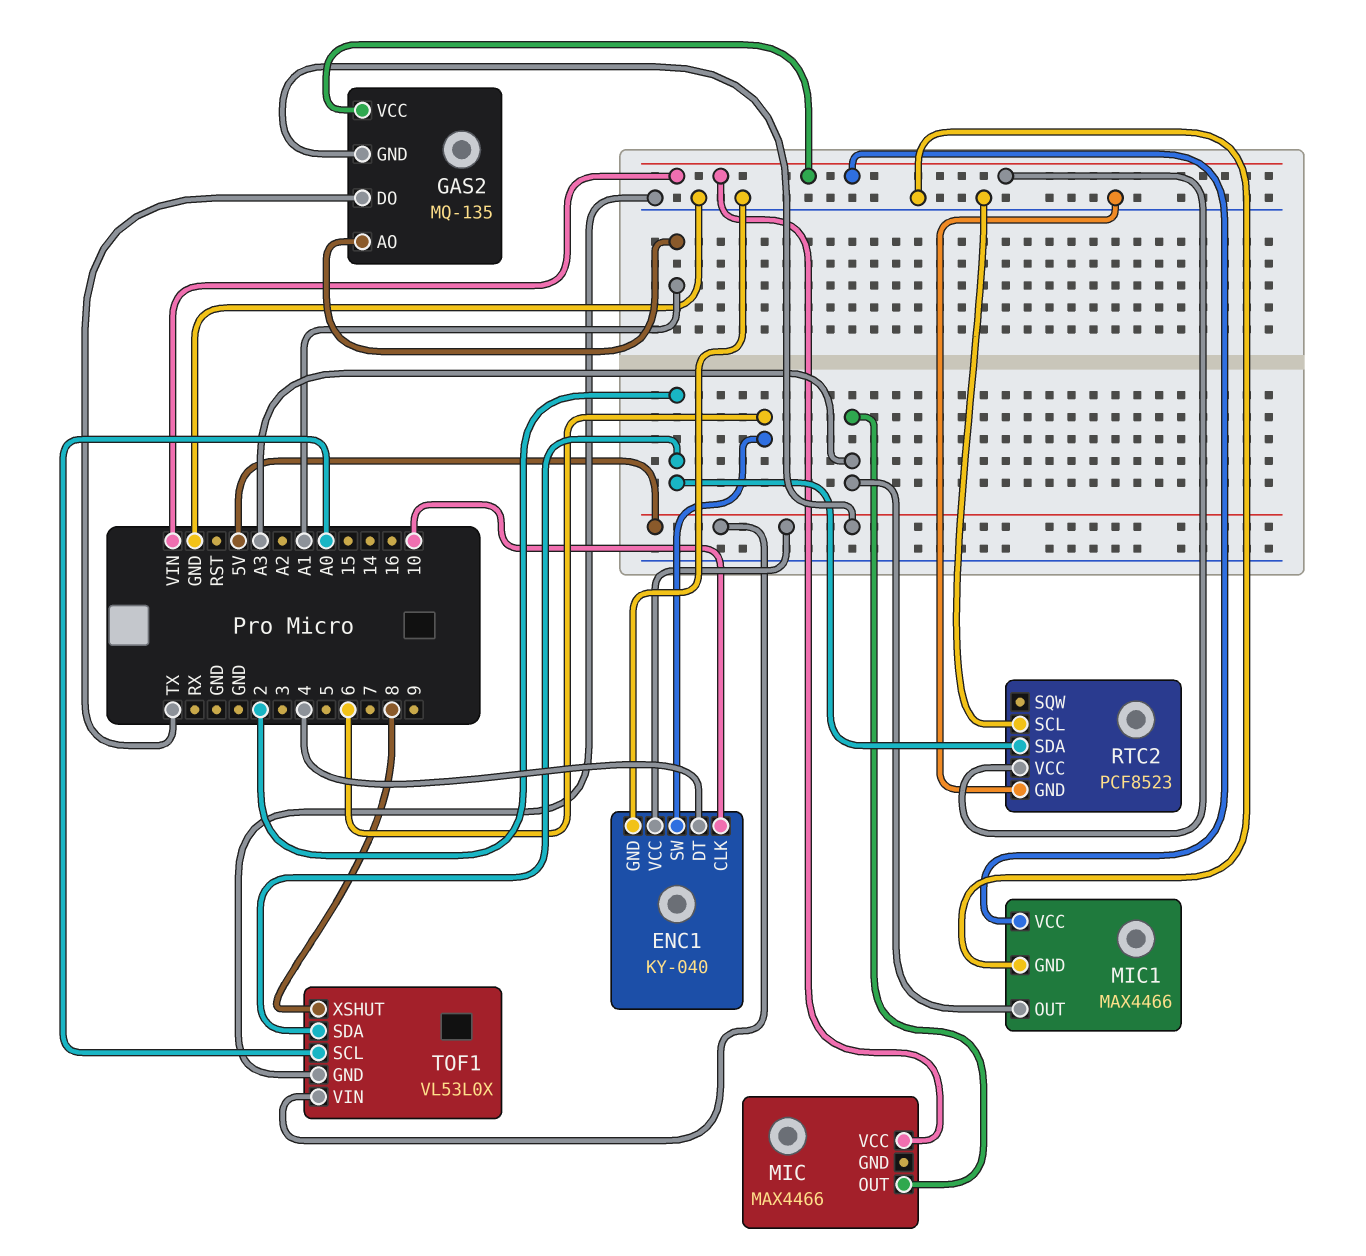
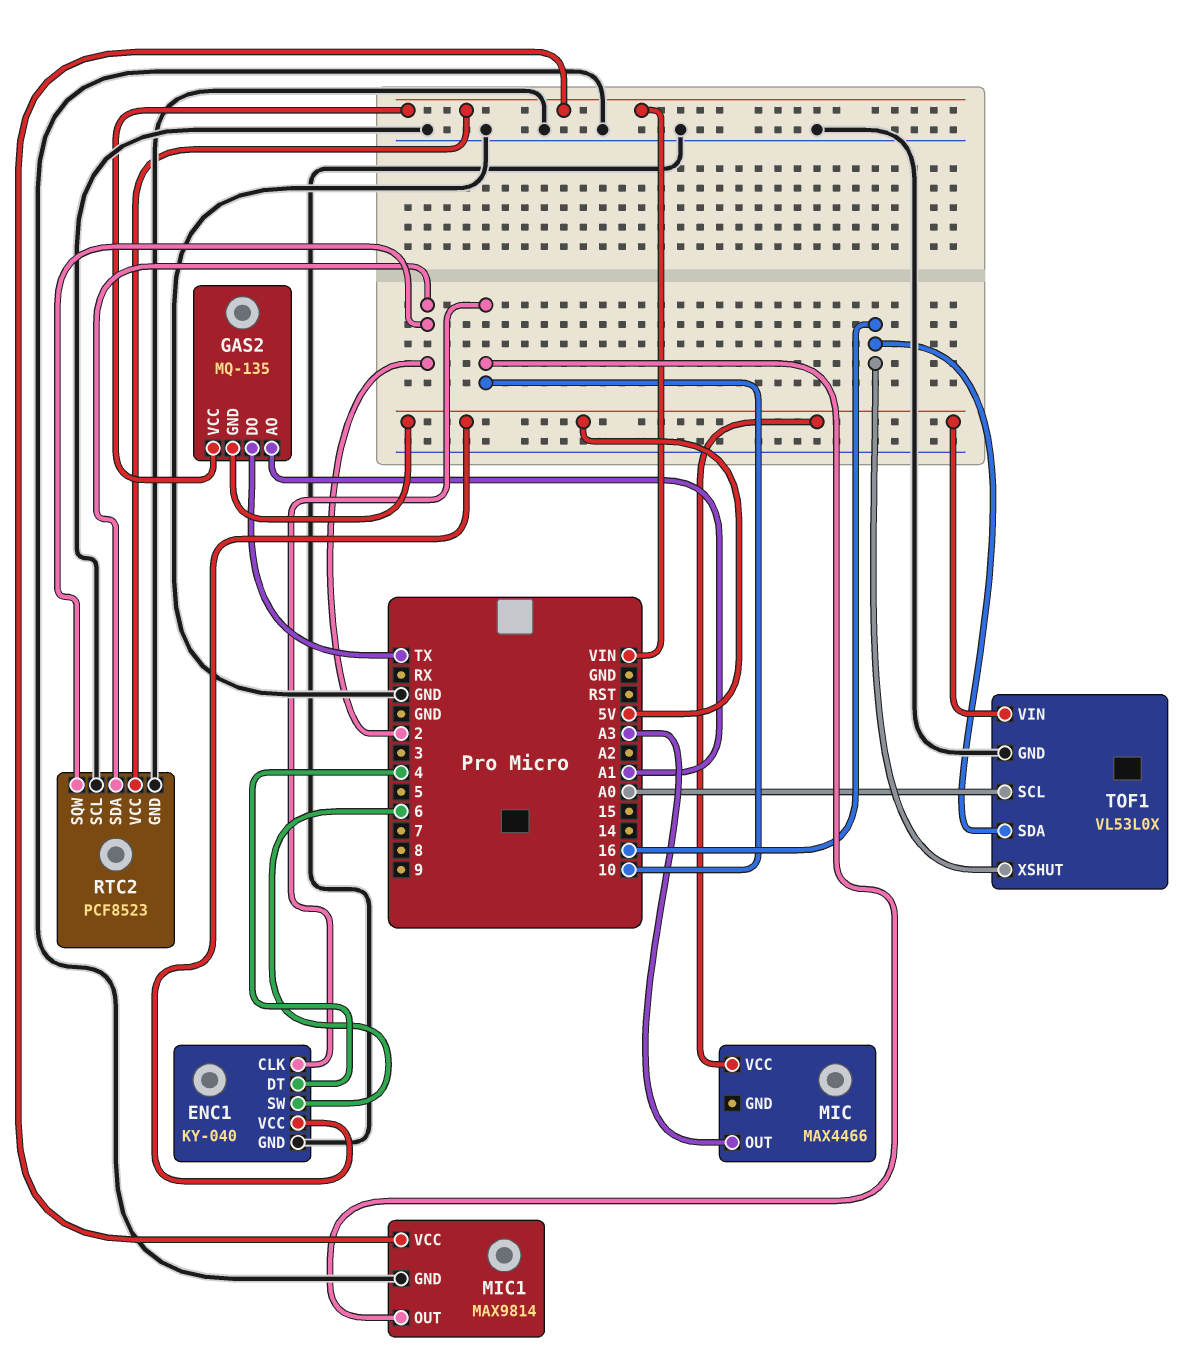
MIC pin VCC: VIN -> 5V
MIC1: MAX4466 -> MAX9814
MIC1 pin OUT: A3 -> 10
RTC2 pin SQW: none -> 2
TOF1 pin SDA: 2 -> 16
TOF1 pin XSHUT: 8 -> 16

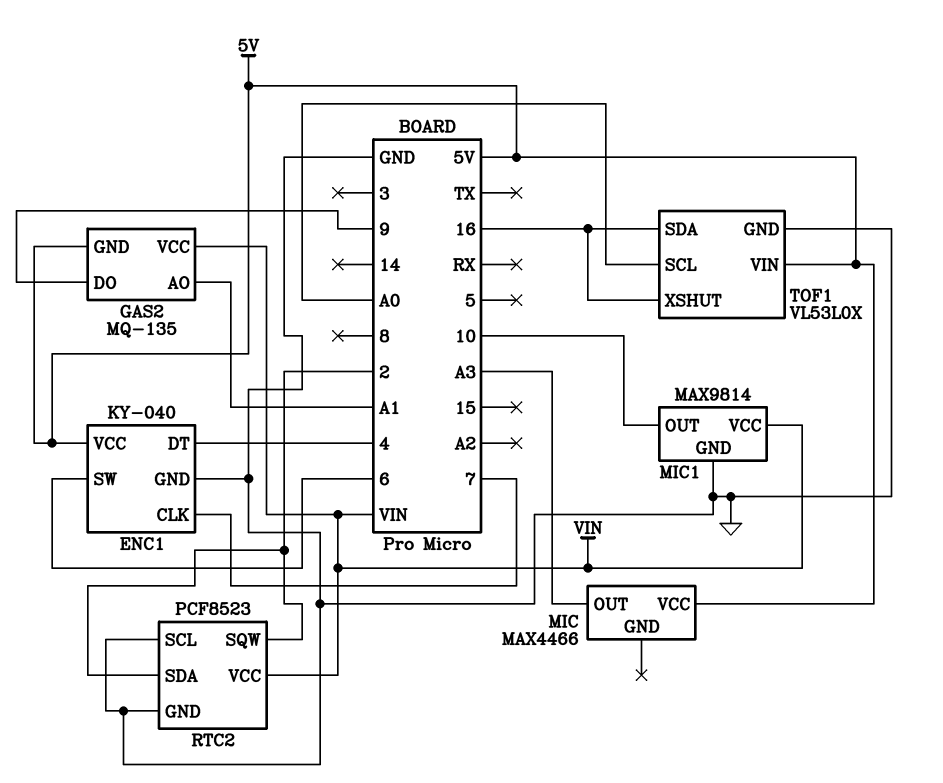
ENC1 pin CLK: 10 -> 7
GAS2 pin DO: TX -> 9

